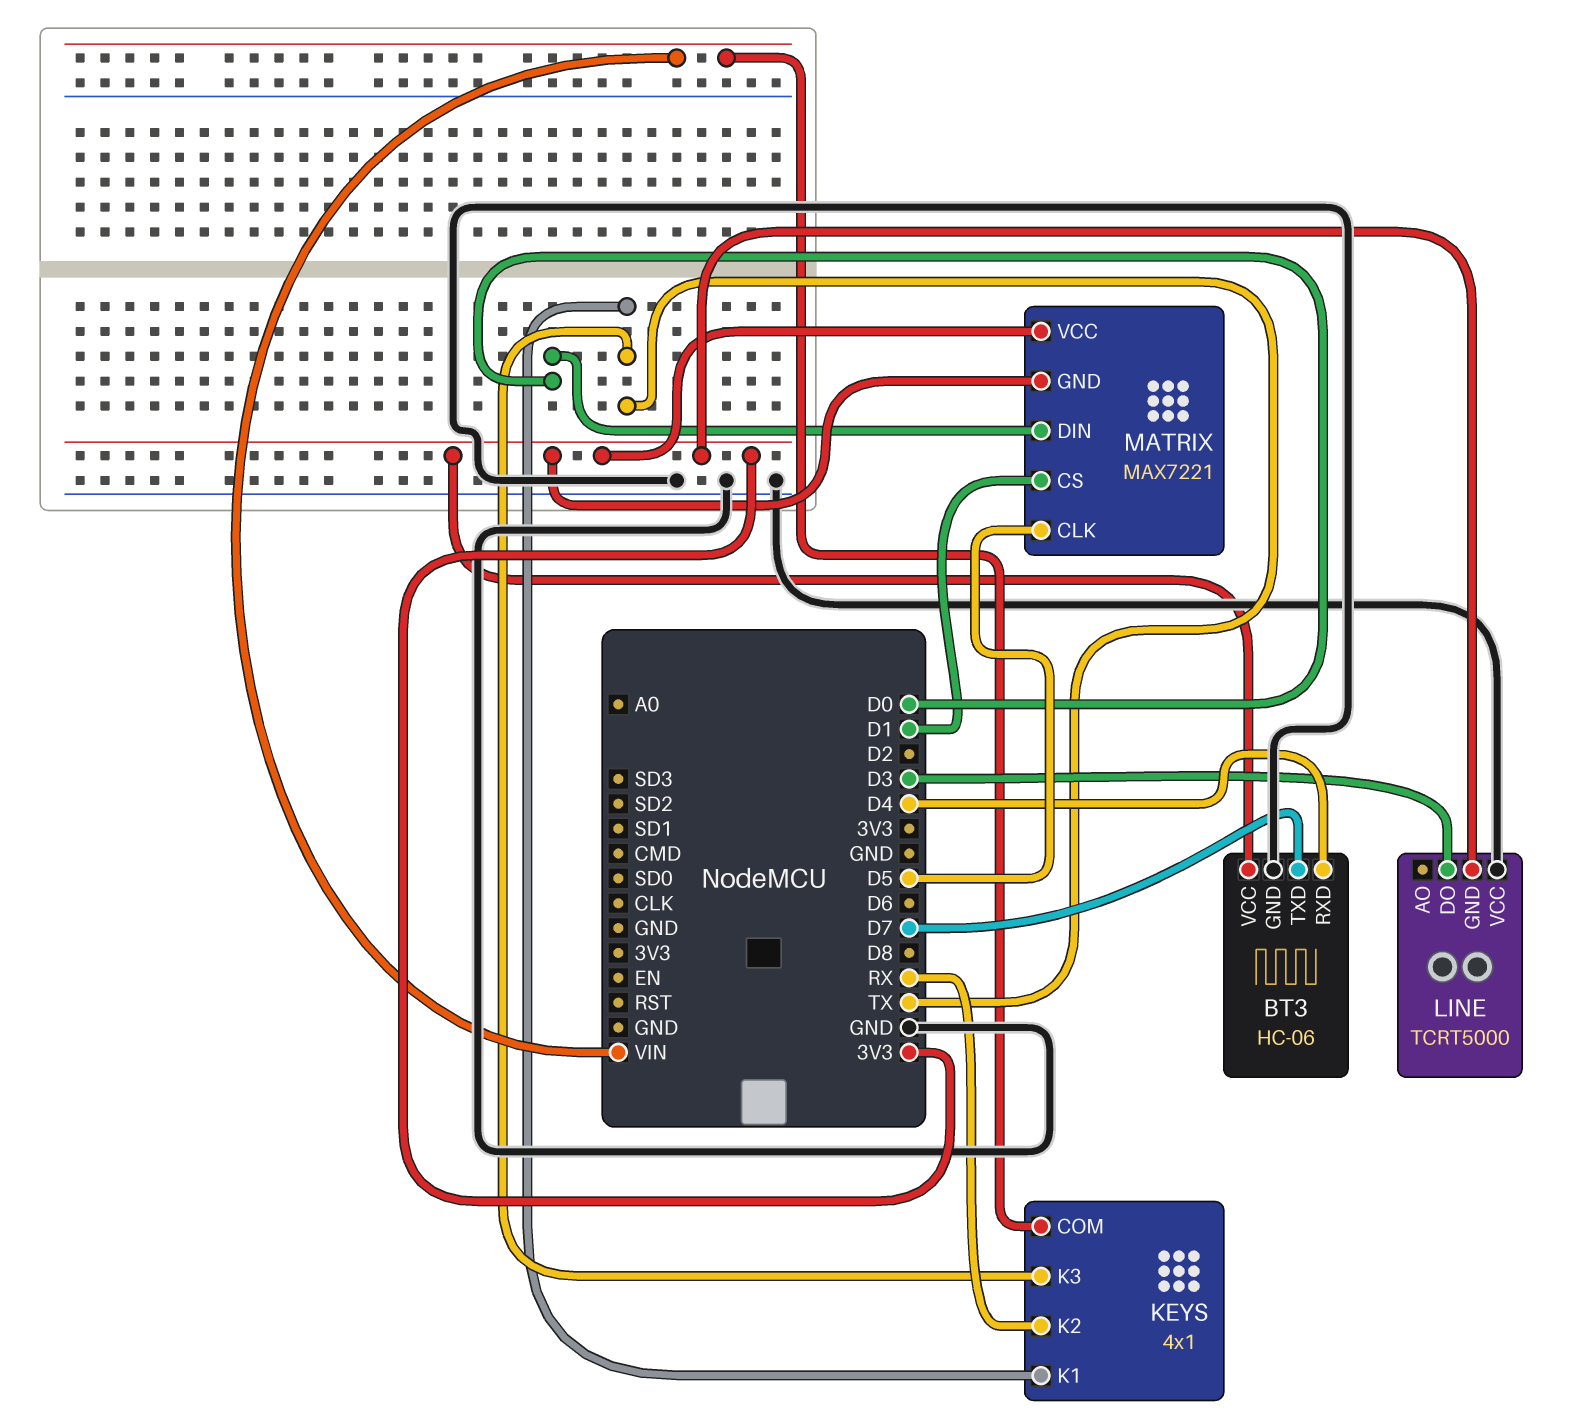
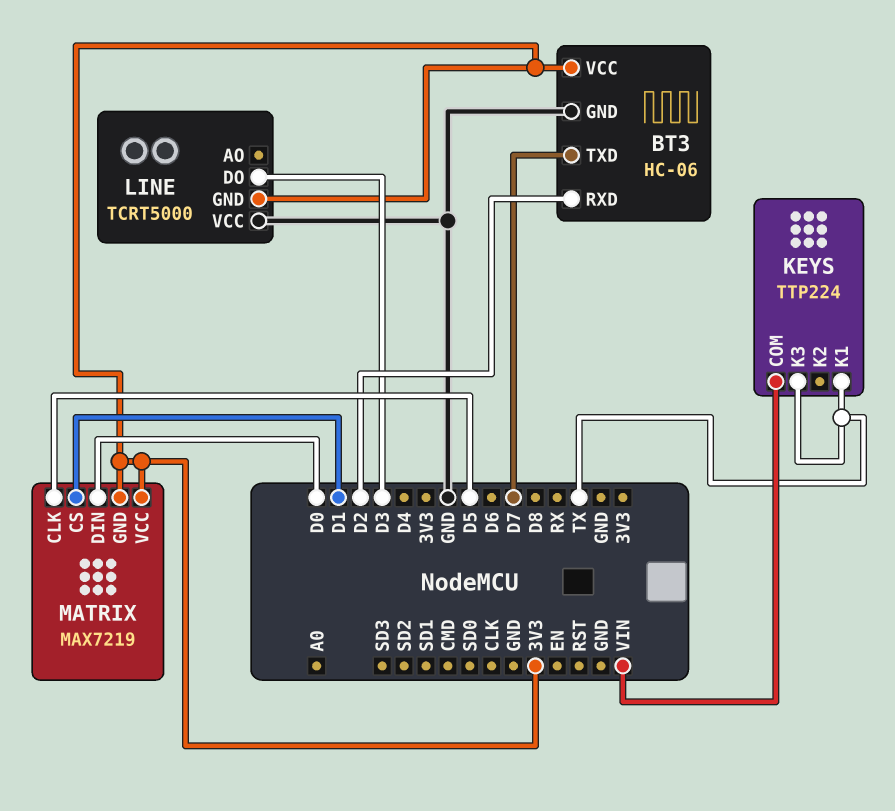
BT3 pin RXD: D4 -> D2
KEYS: 4x1 -> TTP224
KEYS pin K2: RX -> none
MATRIX: MAX7221 -> MAX7219

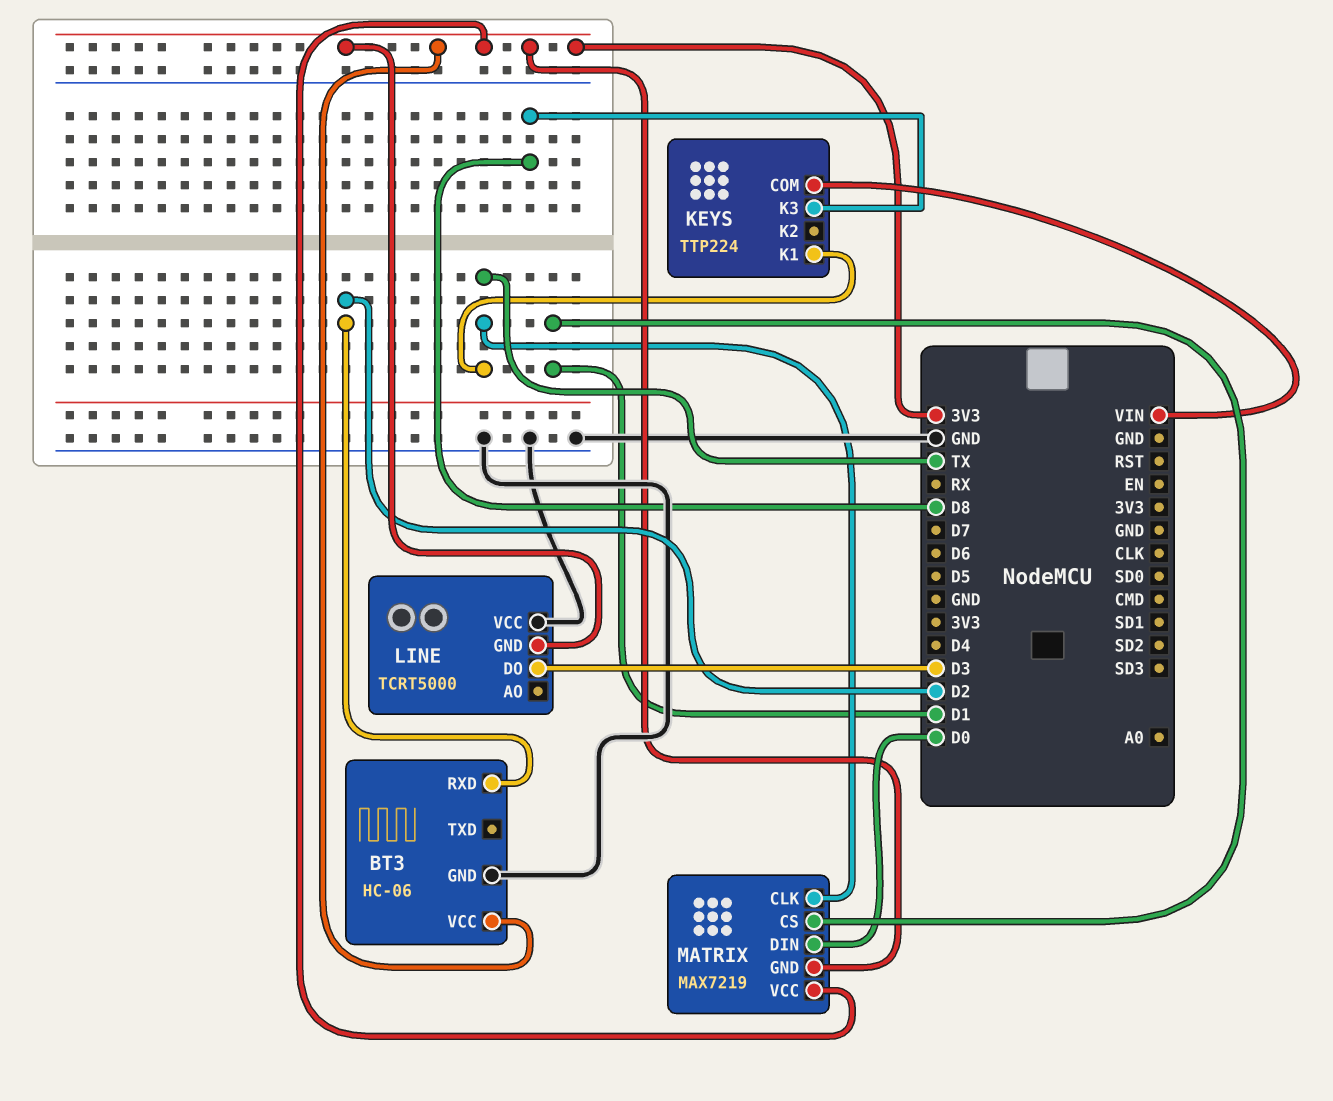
BT3 pin TXD: D7 -> none
KEYS pin K3: TX -> D8
MATRIX pin CLK: D5 -> TX

